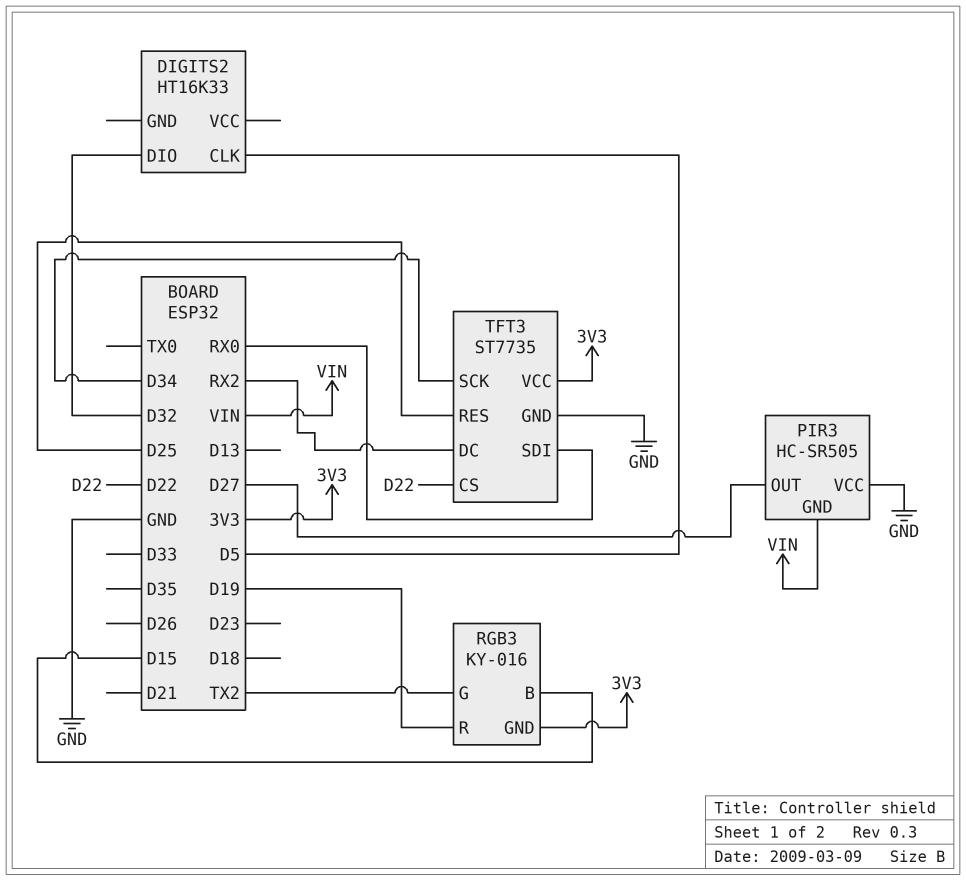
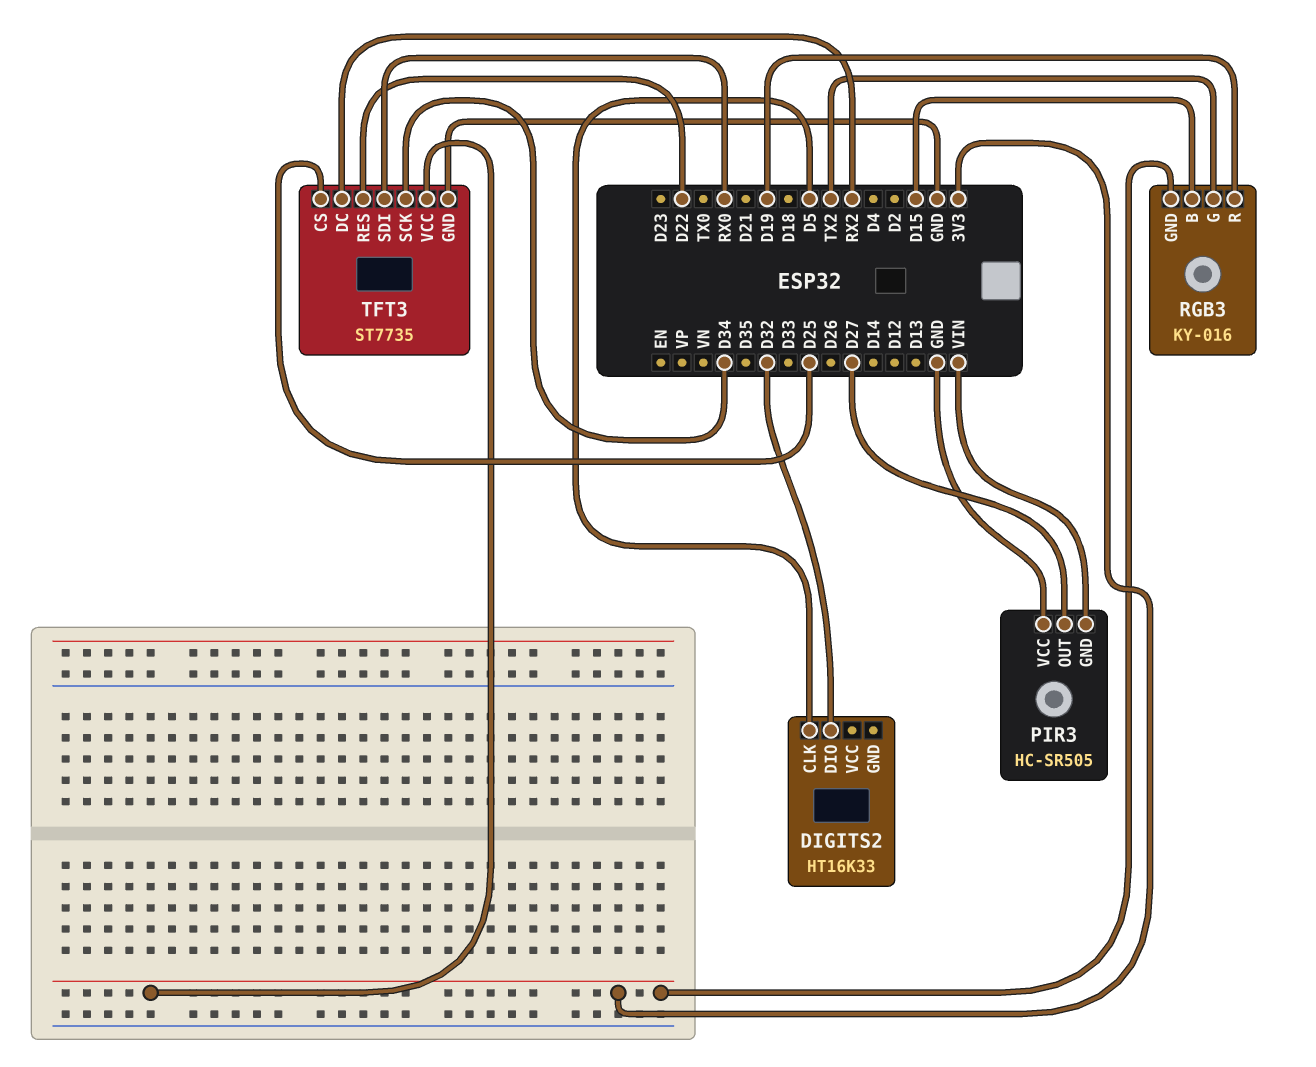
TFT3 pin CS: D22 -> D25
TFT3 pin RES: D25 -> D22

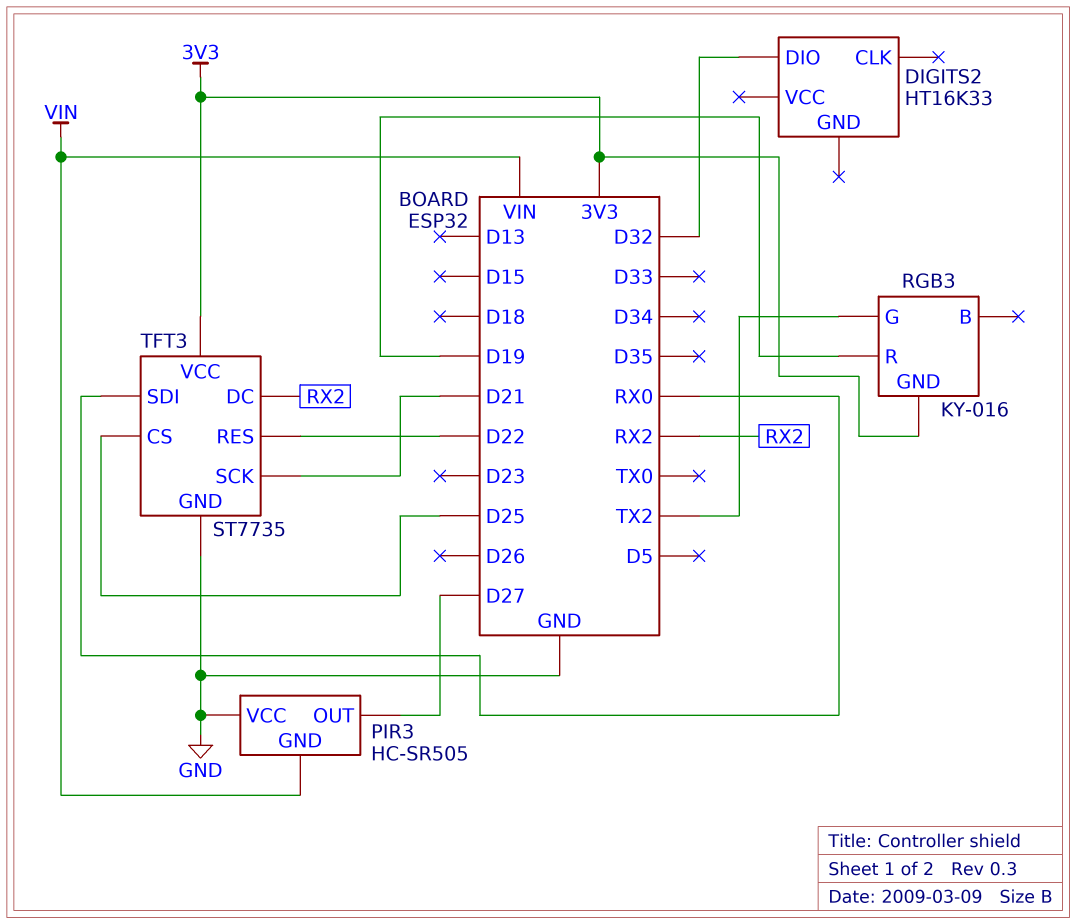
DIGITS2 pin CLK: D5 -> none
RGB3 pin B: D15 -> none
TFT3 pin SCK: D34 -> D21

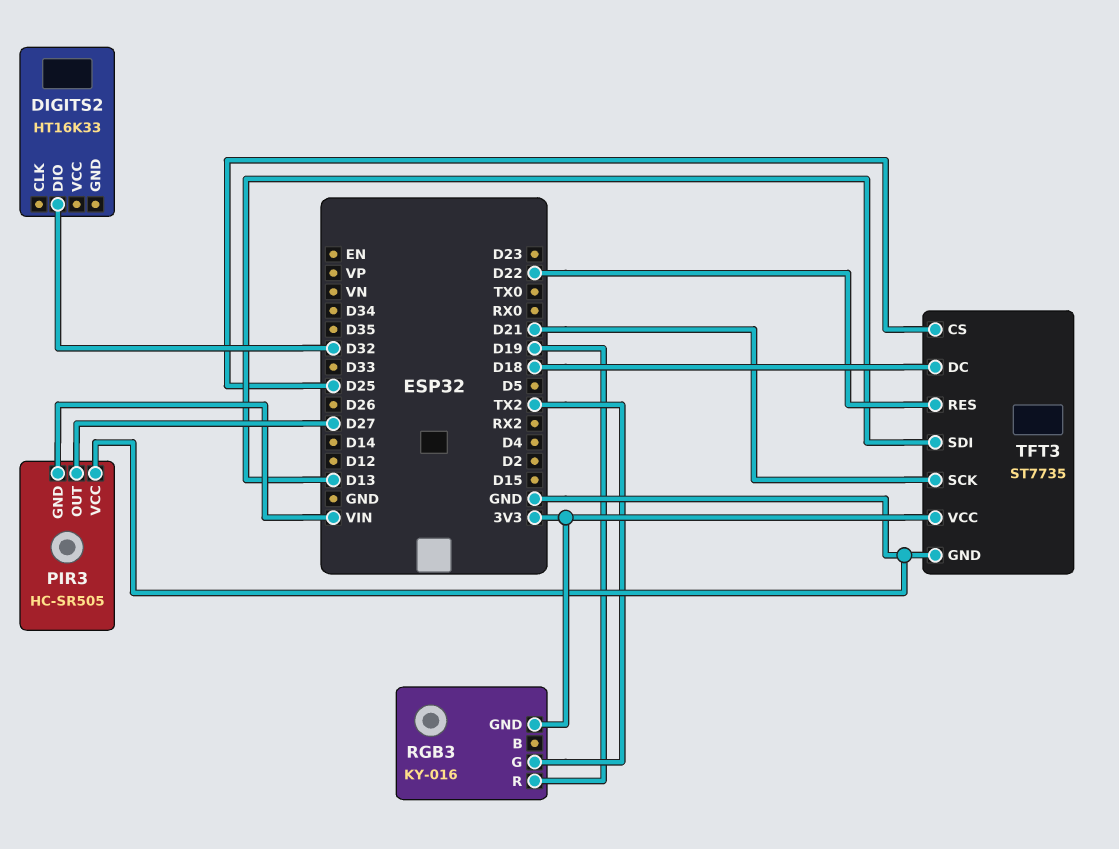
TFT3 pin DC: RX2 -> D18
TFT3 pin SDI: RX0 -> D13

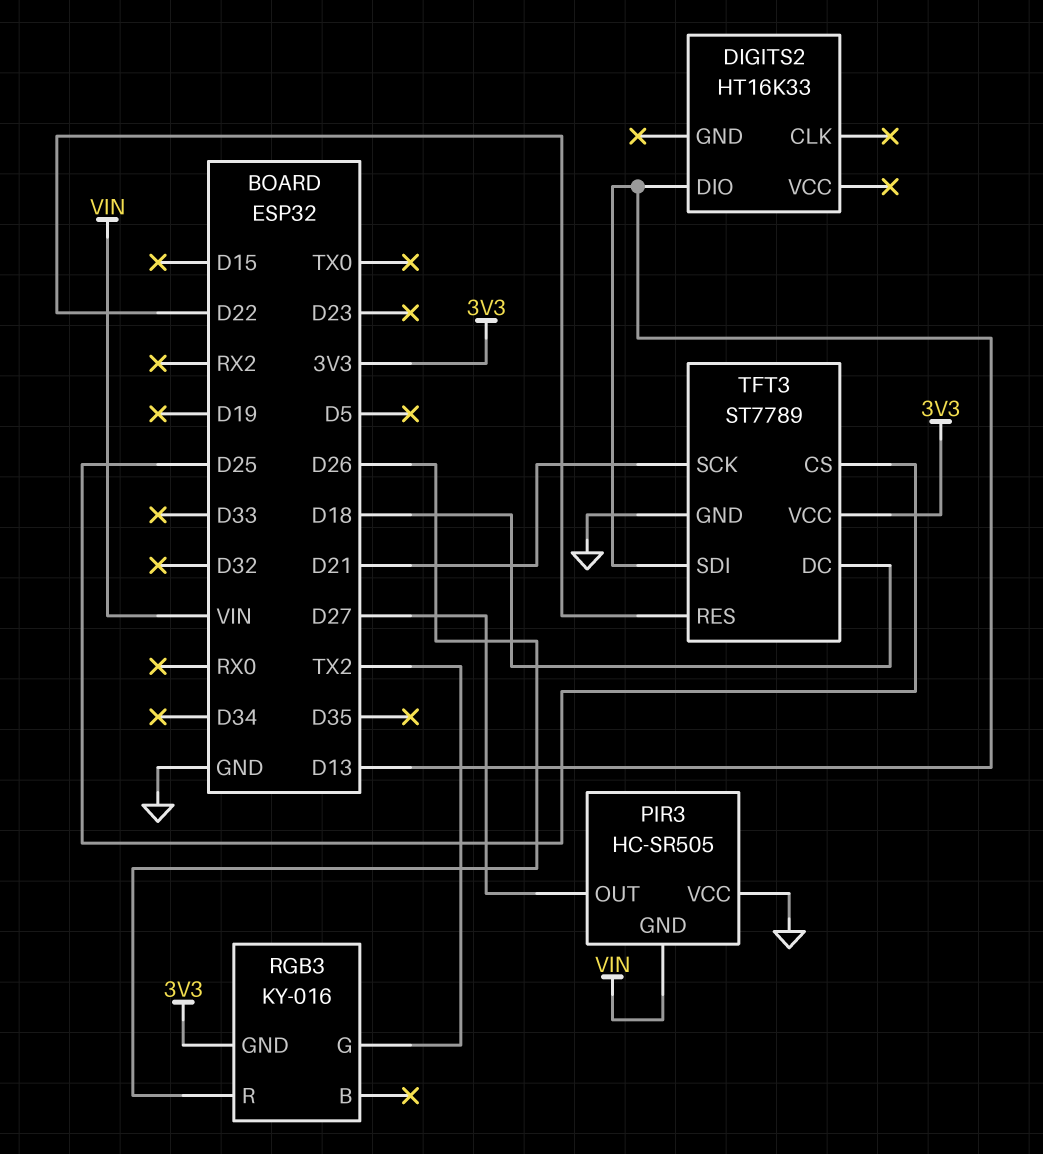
DIGITS2 pin DIO: D32 -> D13
RGB3 pin R: D19 -> D26
TFT3: ST7735 -> ST7789

